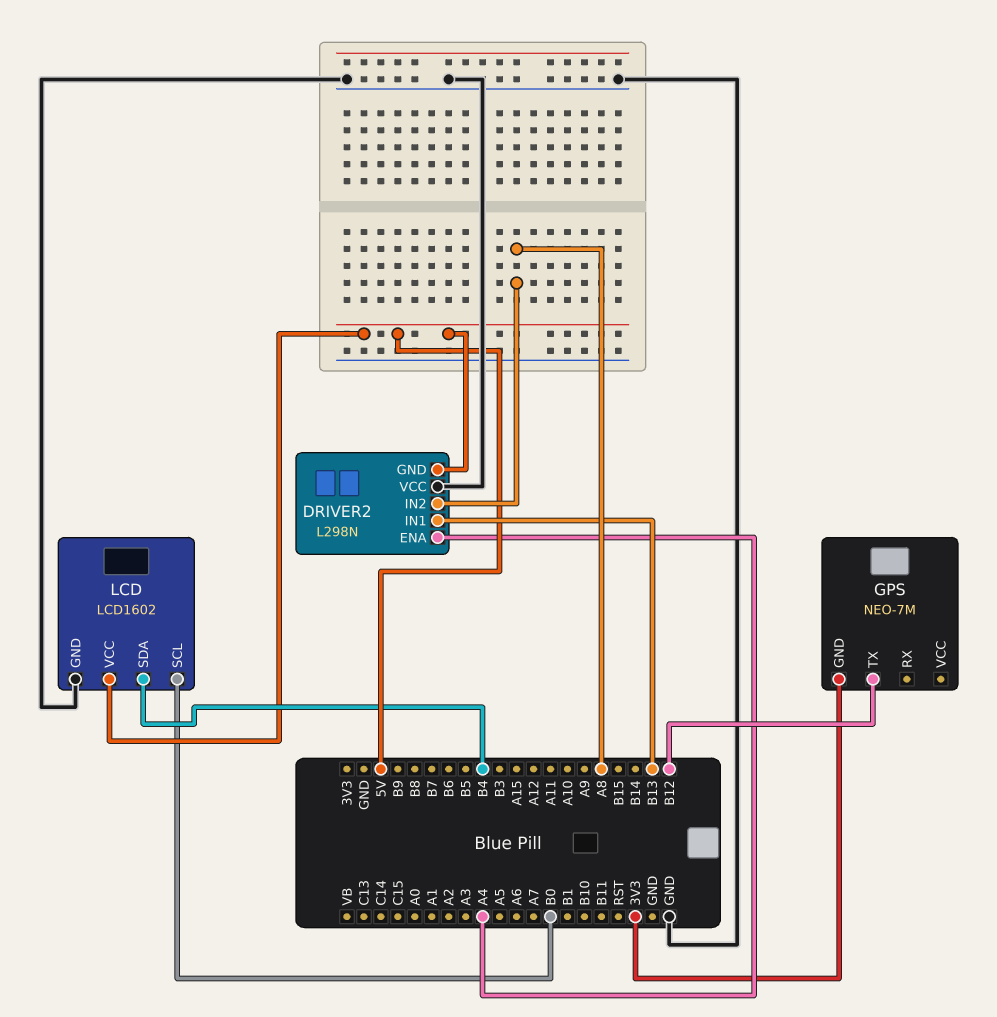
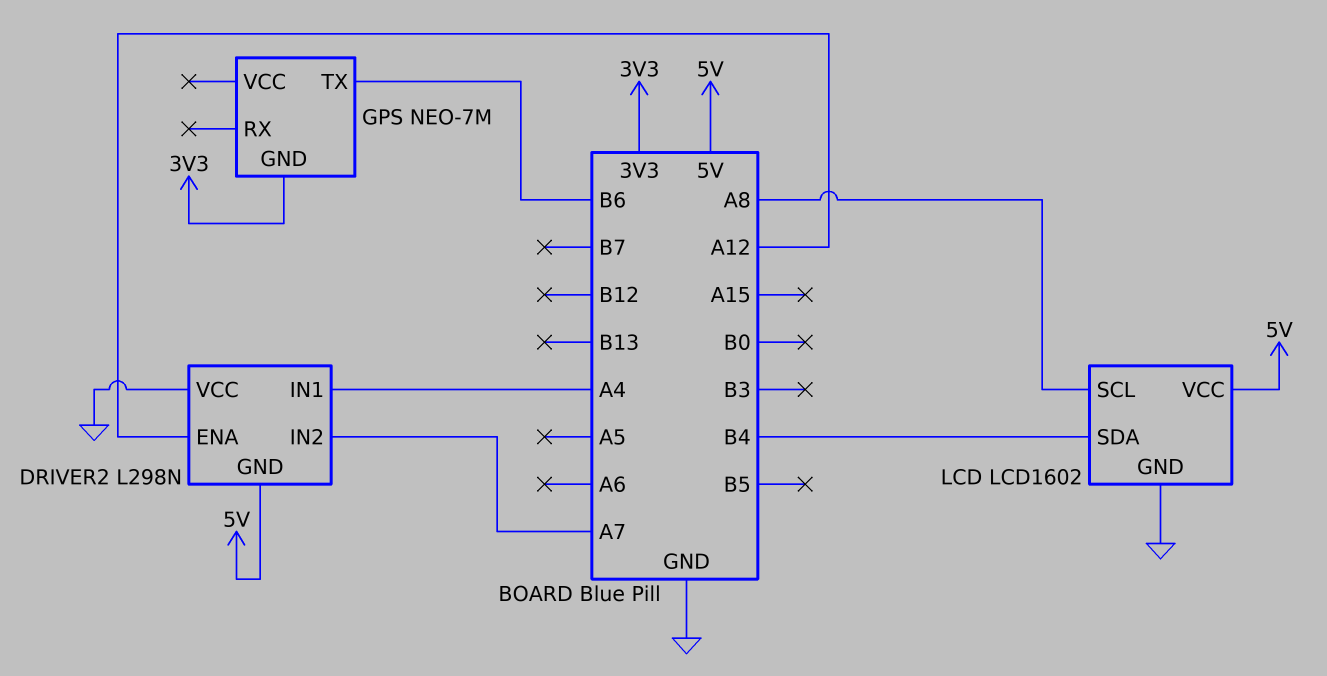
DRIVER2 pin ENA: A4 -> A12
DRIVER2 pin IN1: B13 -> A4
DRIVER2 pin IN2: A8 -> A7
GPS pin TX: B12 -> B6
LCD pin SCL: B0 -> A8

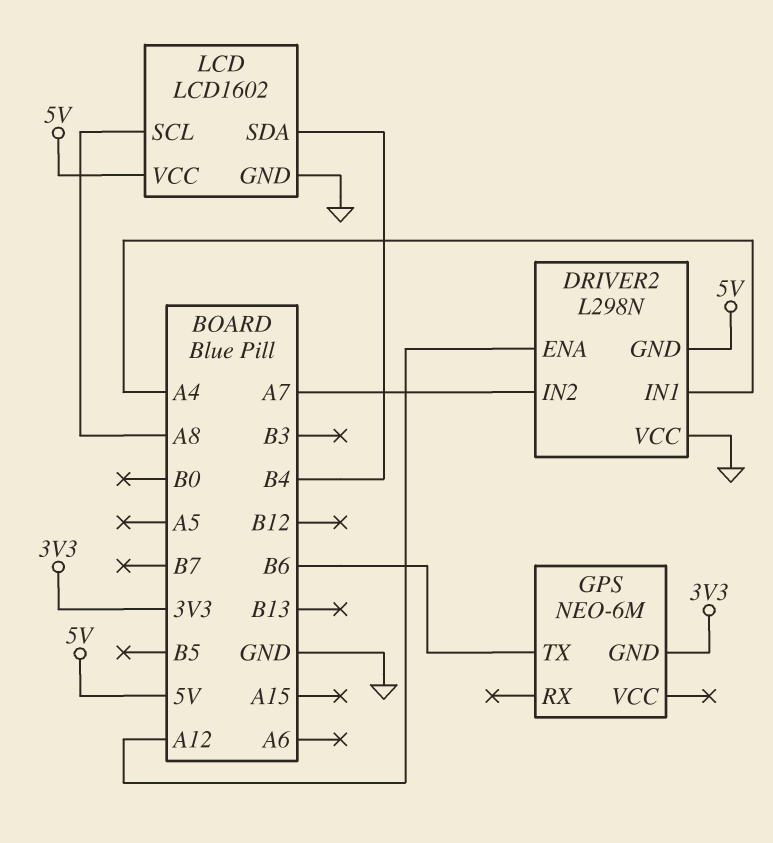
GPS: NEO-7M -> NEO-6M

